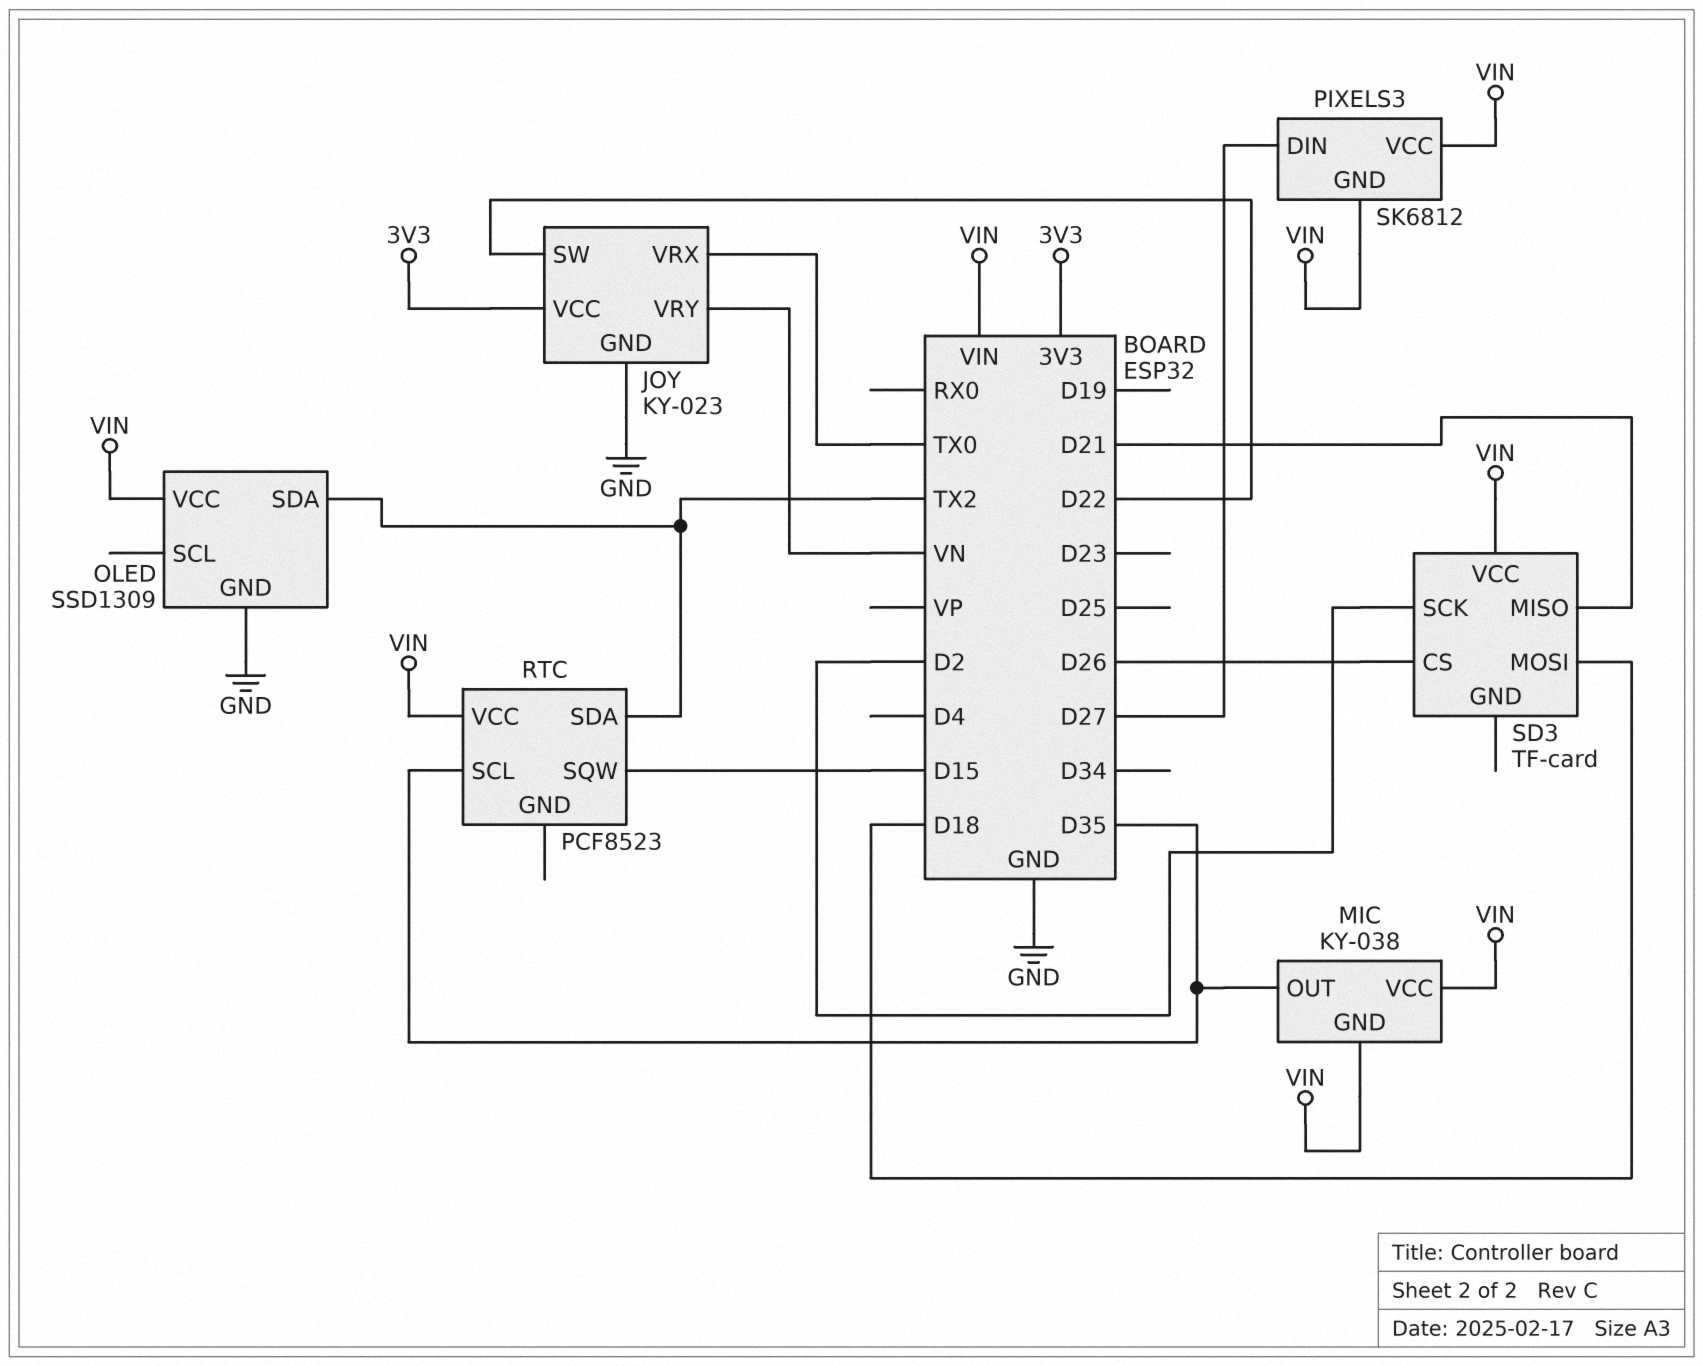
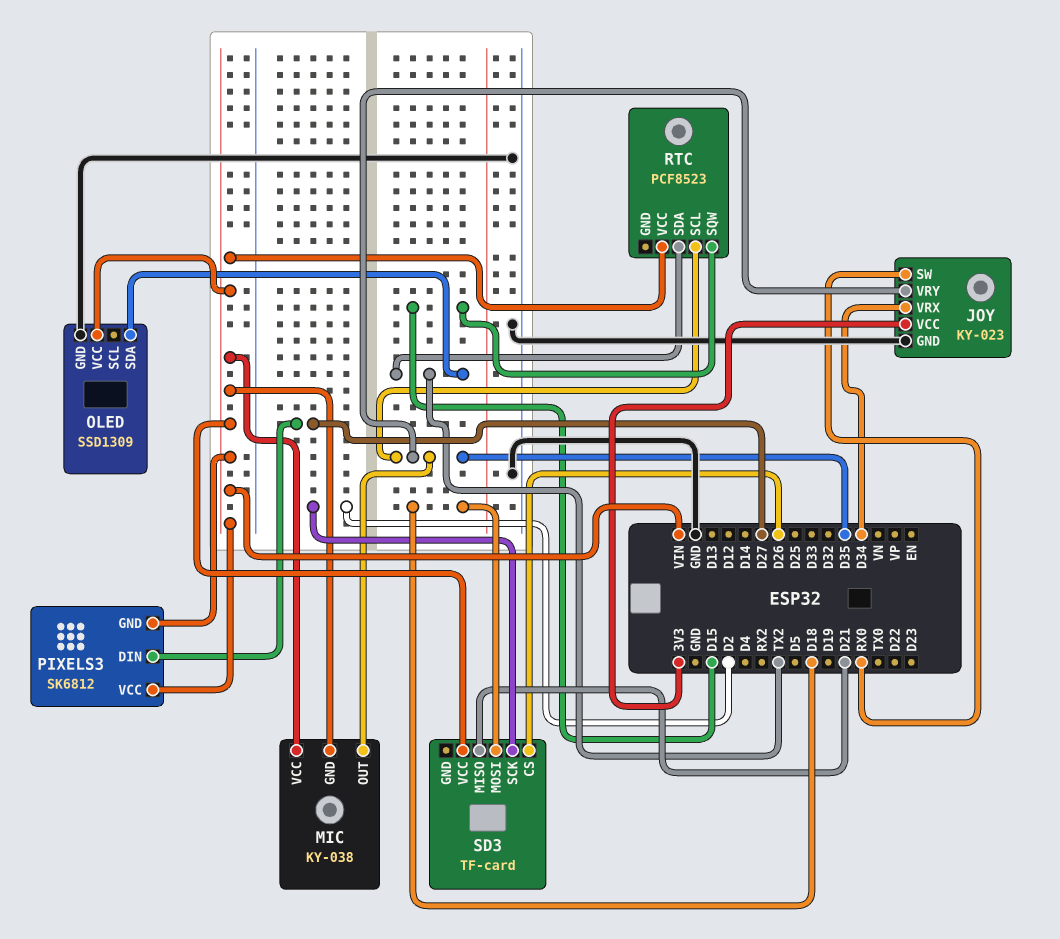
JOY pin SW: D22 -> RX0
JOY pin VRX: TX0 -> D34
JOY pin VRY: VN -> D35

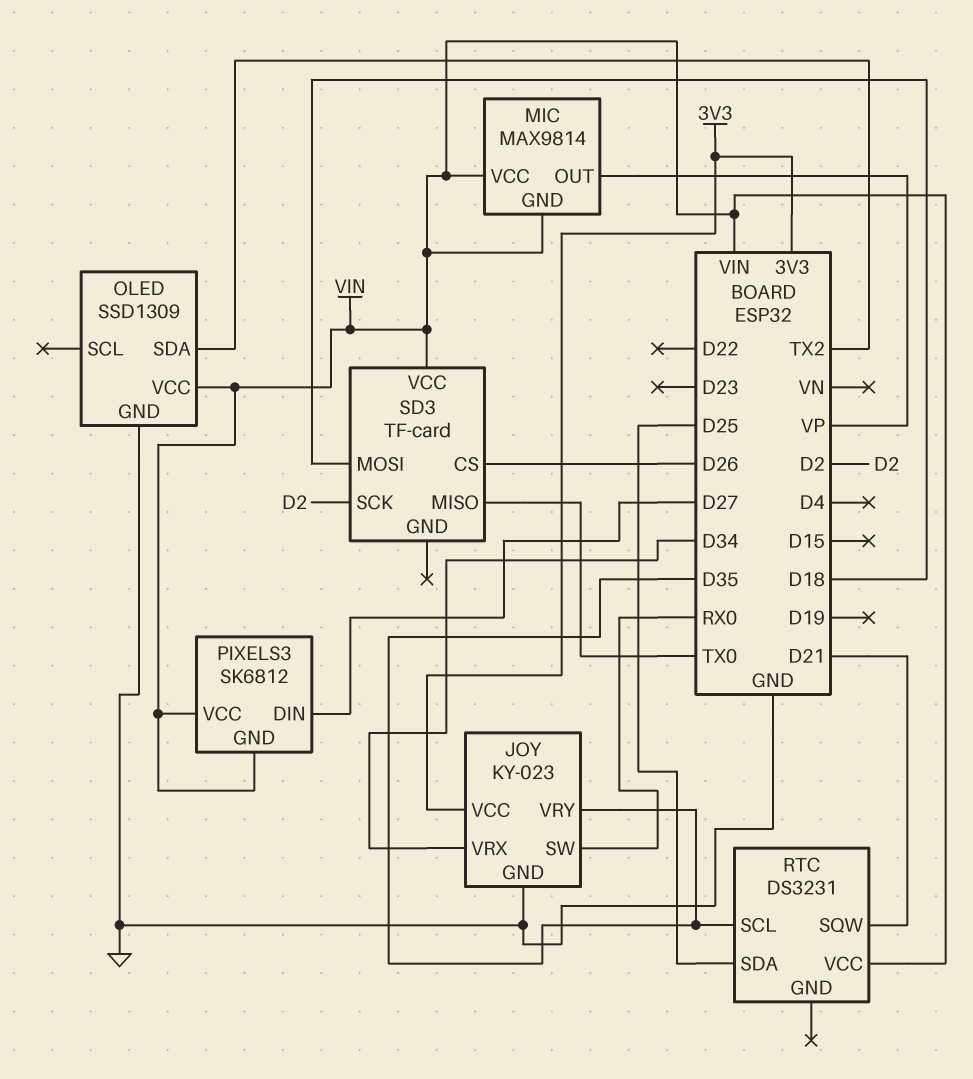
MIC: KY-038 -> MAX9814
MIC pin OUT: D35 -> VP
RTC: PCF8523 -> DS3231
RTC pin SDA: TX2 -> D25
RTC pin SQW: D15 -> D21
SD3 pin MISO: D21 -> TX0

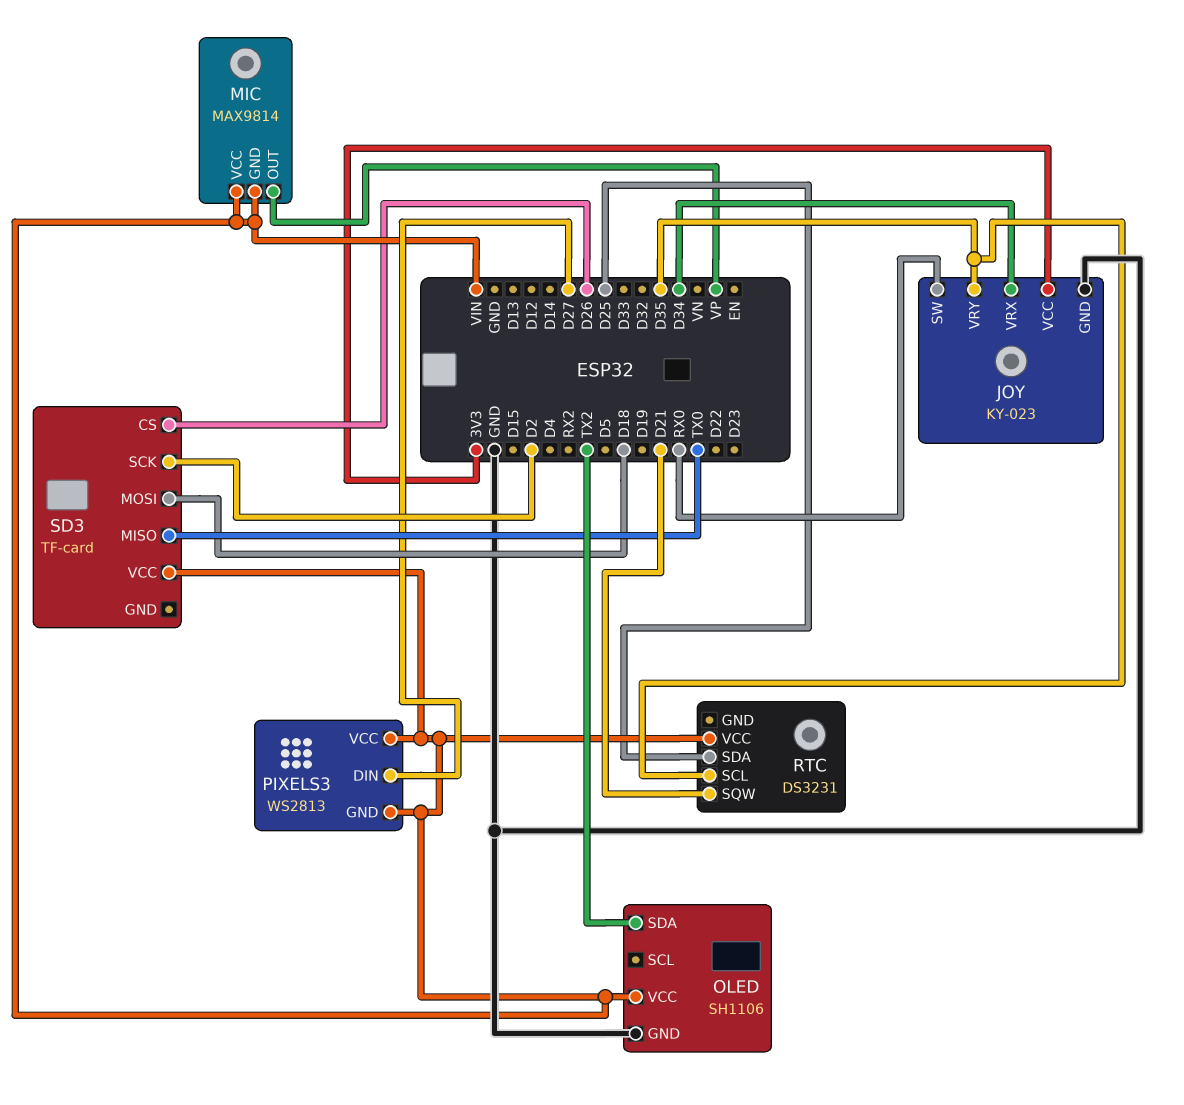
OLED: SSD1309 -> SH1106
PIXELS3: SK6812 -> WS2813

